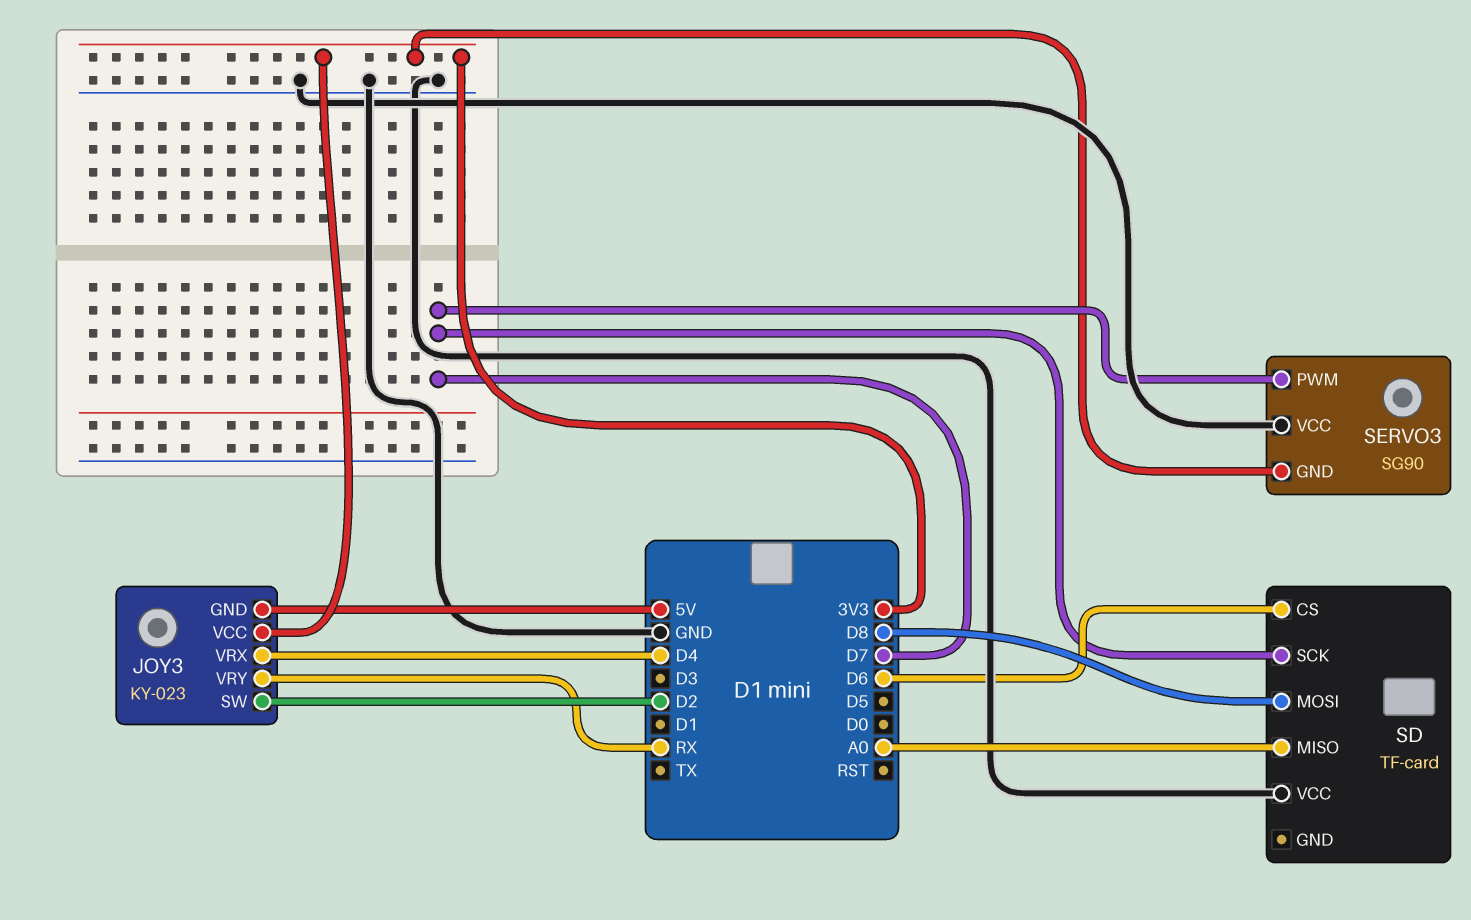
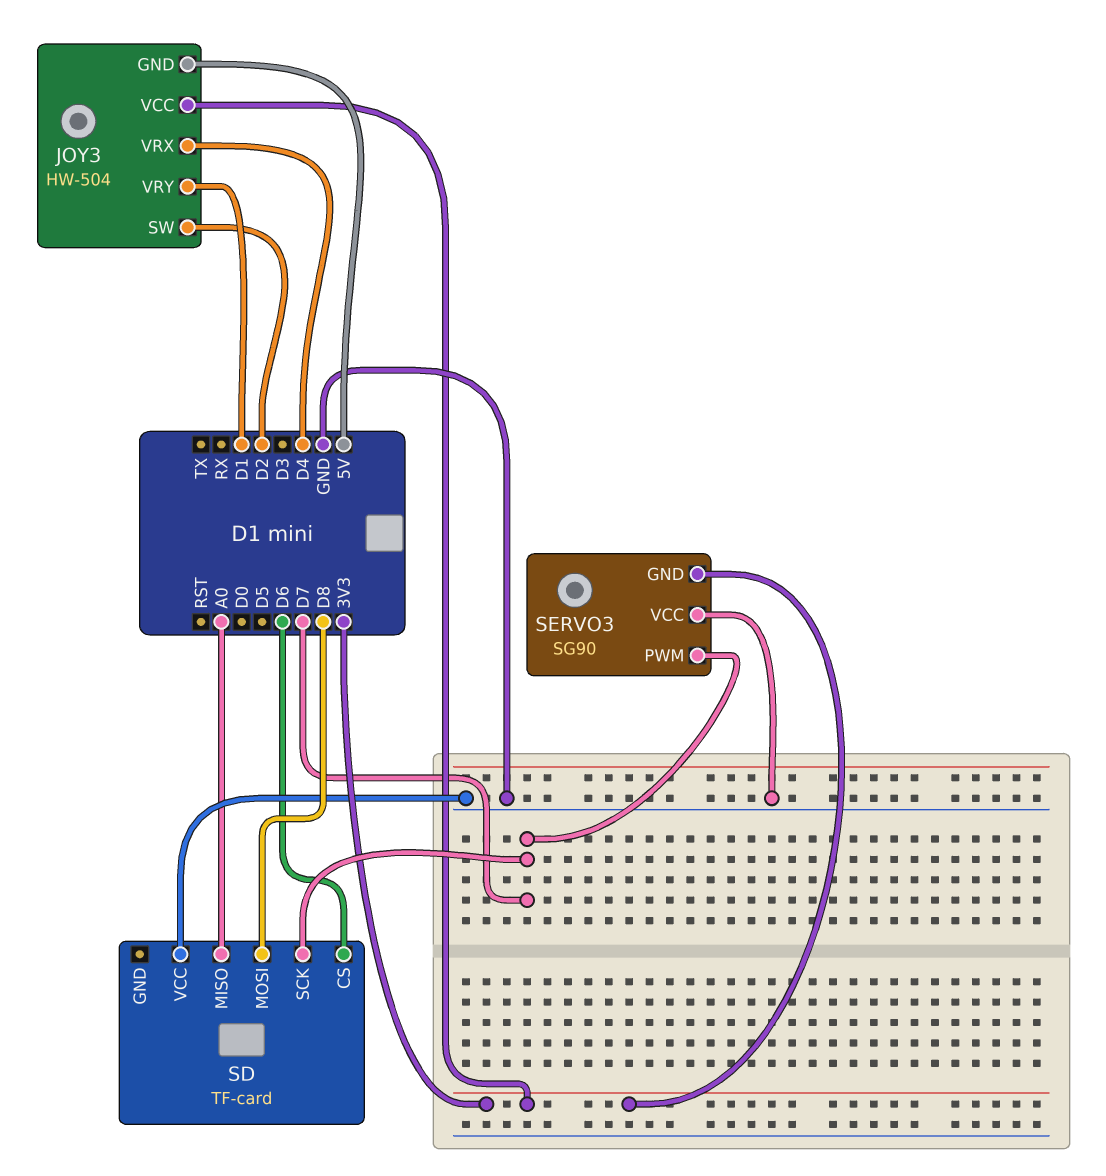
JOY3: KY-023 -> HW-504
JOY3 pin VRY: RX -> D1

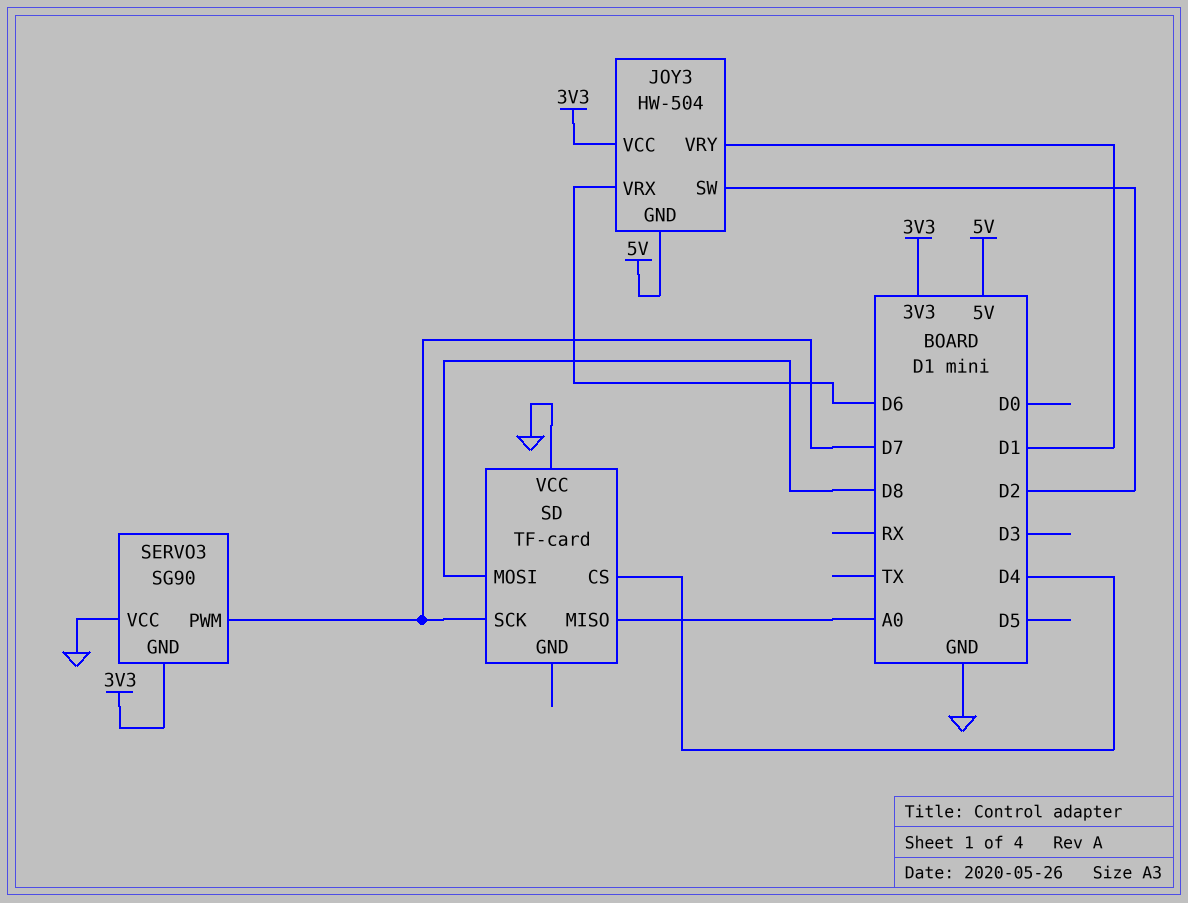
JOY3 pin VRX: D4 -> D6
SD pin CS: D6 -> D4

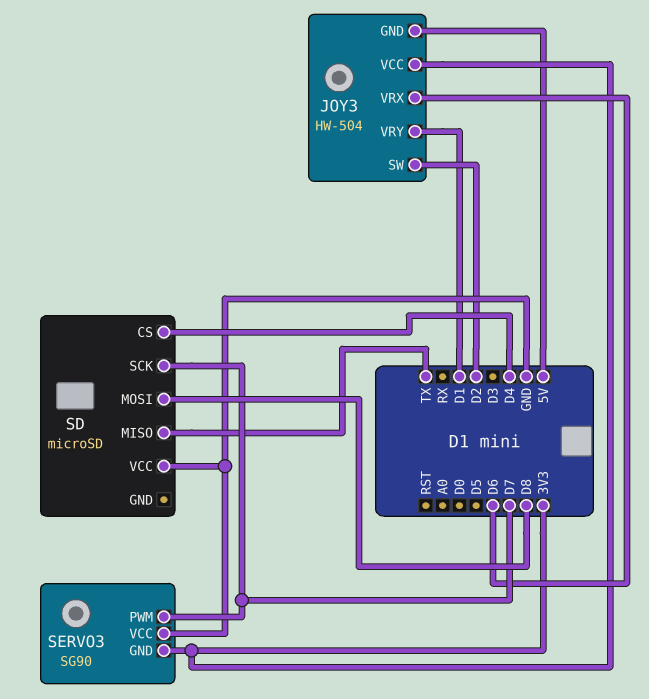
SD: TF-card -> microSD
SD pin MISO: A0 -> TX

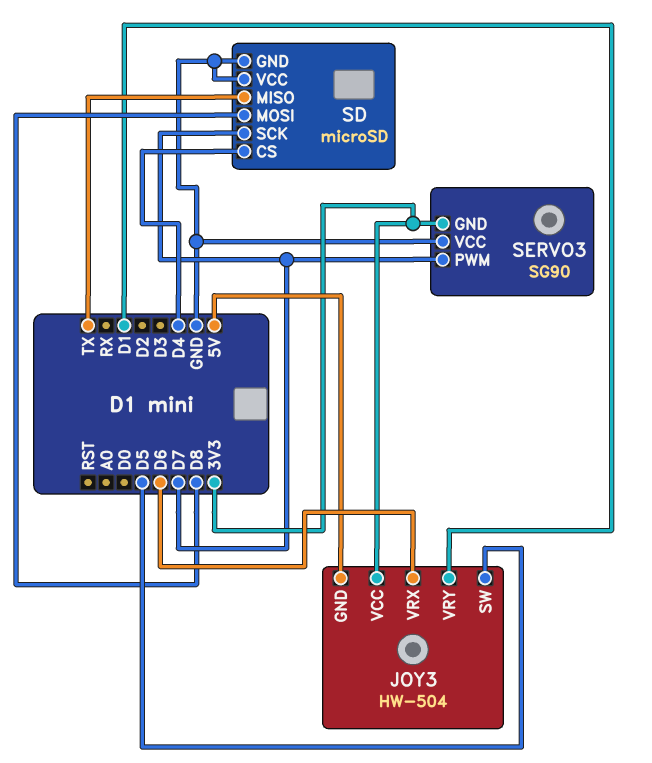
JOY3 pin SW: D2 -> D5
SD pin GND: none -> GND

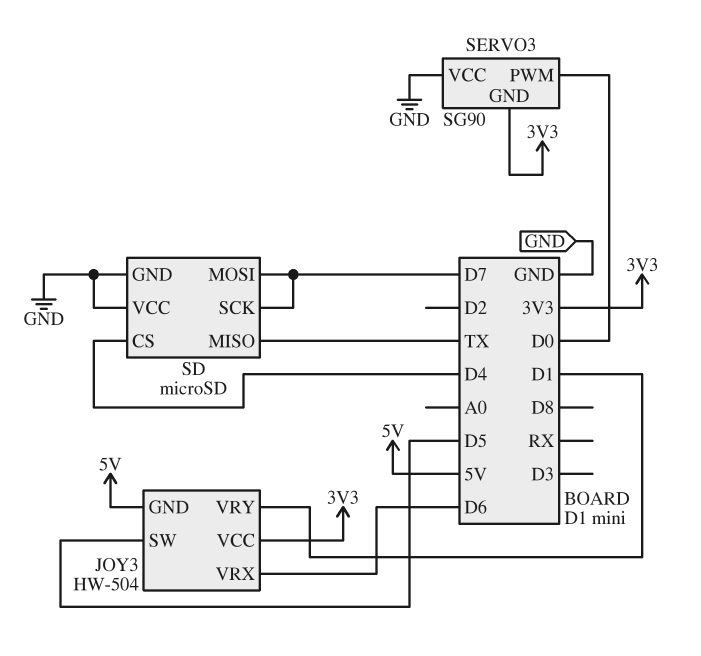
SD pin MOSI: D8 -> D7
SERVO3 pin PWM: D7 -> D0

